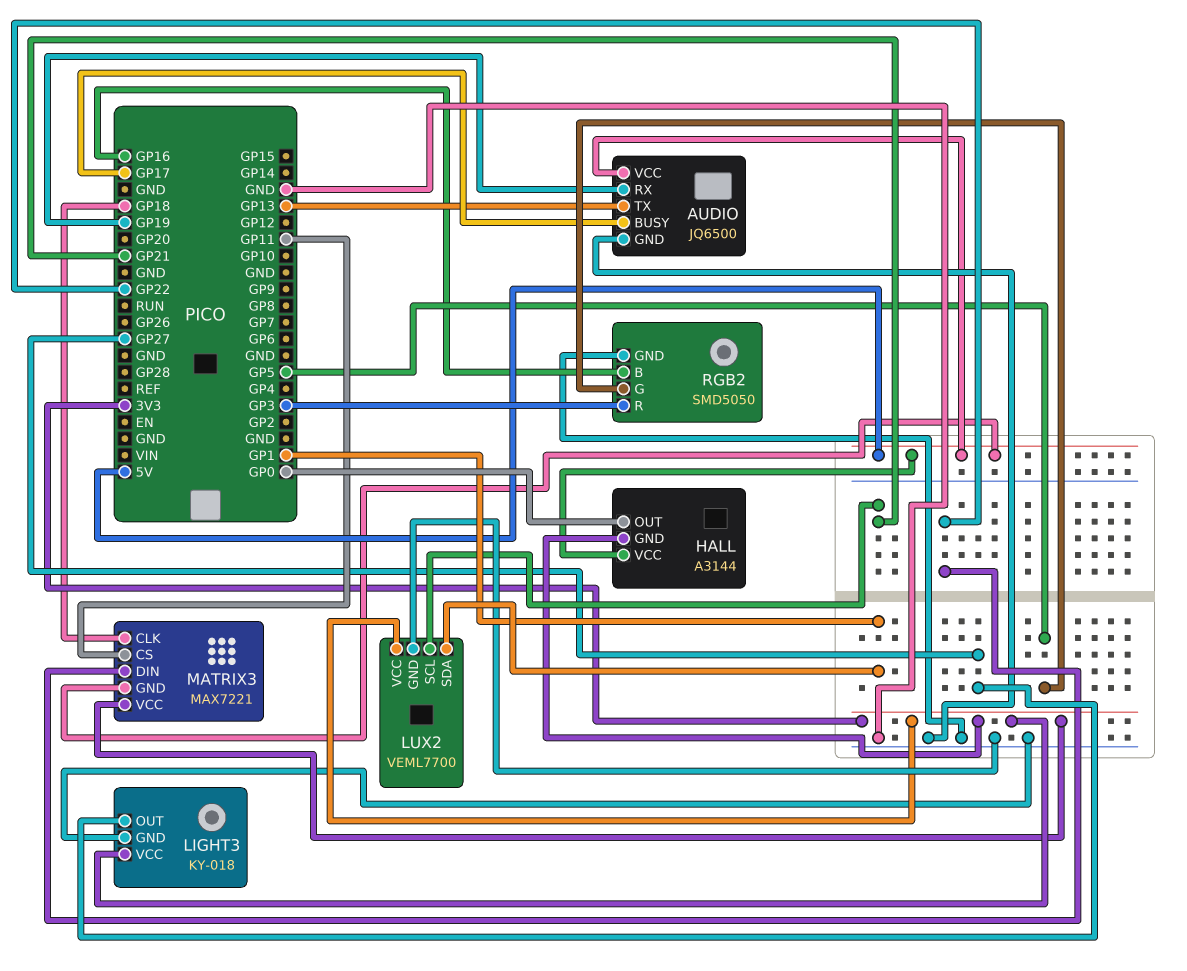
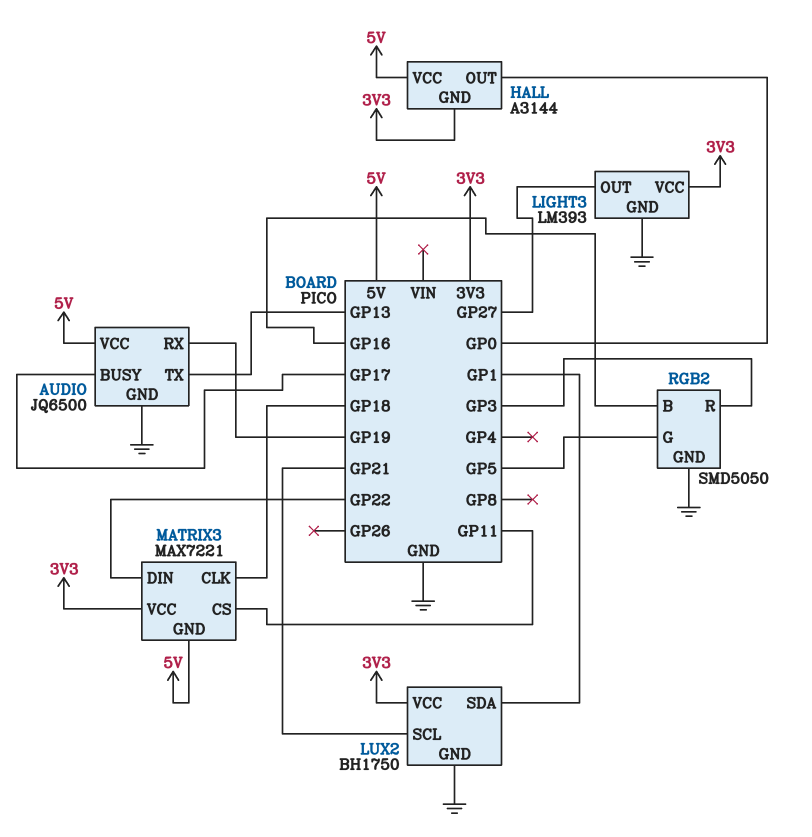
LIGHT3: KY-018 -> LM393
LUX2: VEML7700 -> BH1750

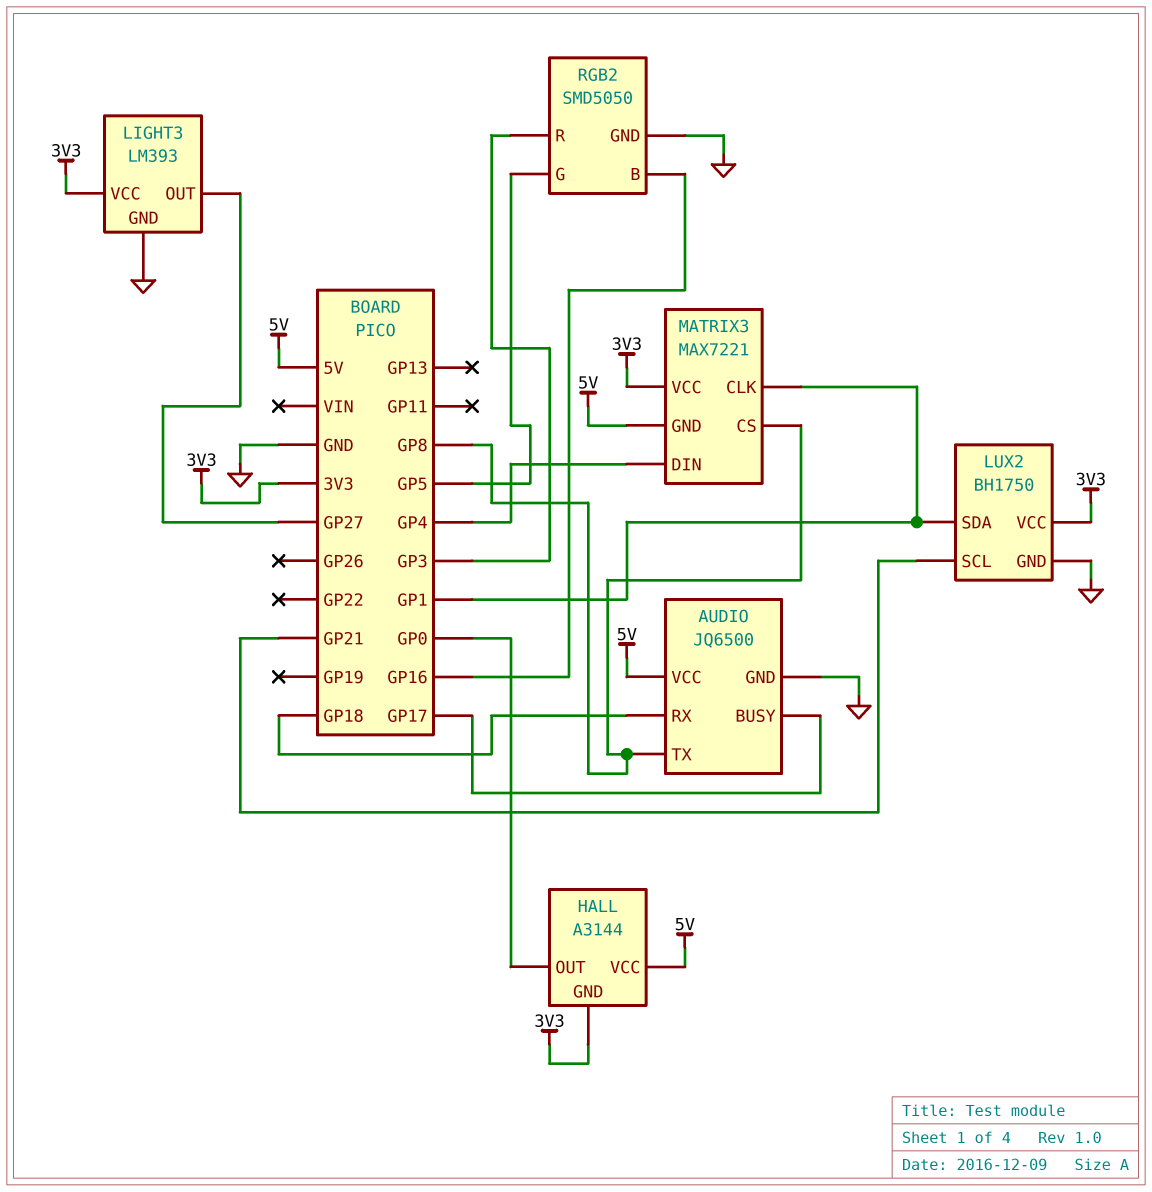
AUDIO pin RX: GP19 -> GP18
AUDIO pin TX: GP13 -> GP8
MATRIX3 pin CLK: GP18 -> GP1
MATRIX3 pin CS: GP11 -> GP8
MATRIX3 pin DIN: GP22 -> GP4

